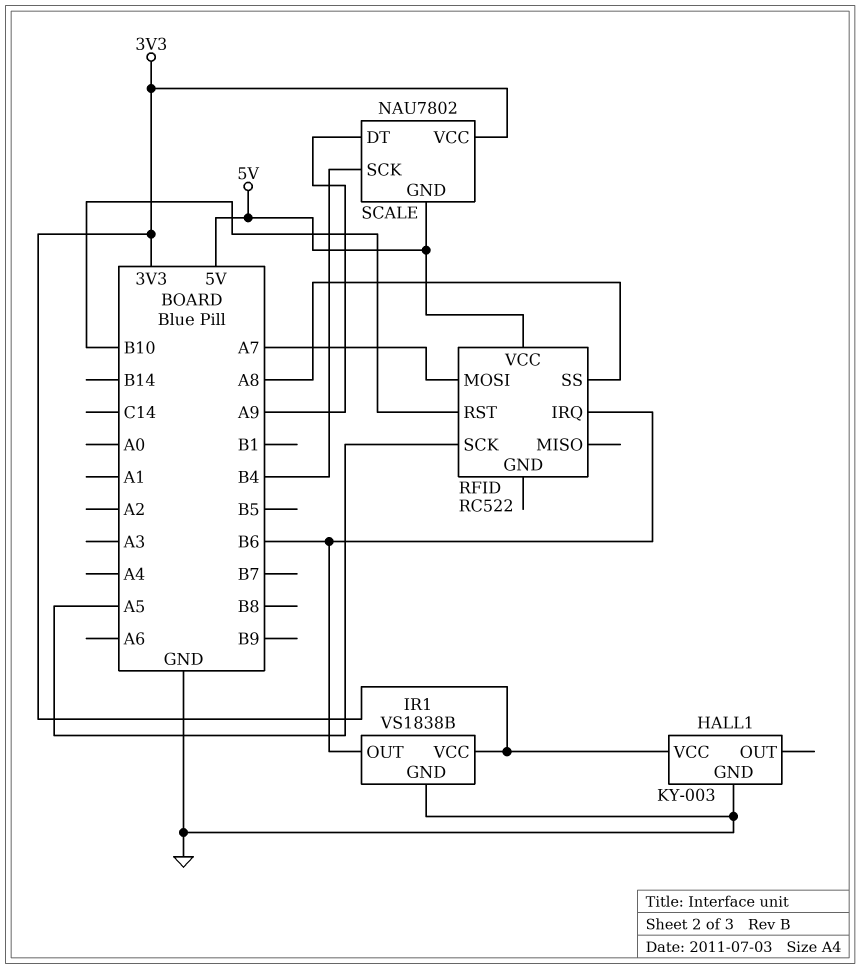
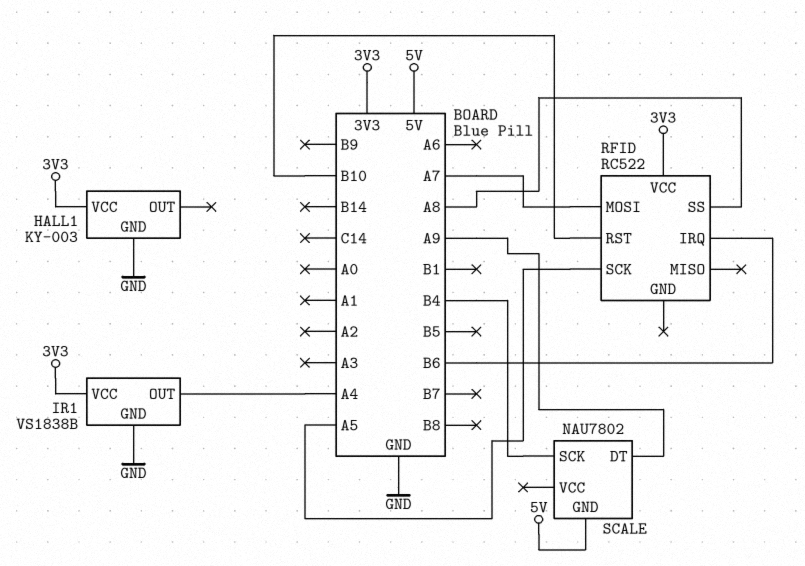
IR1 pin OUT: B6 -> A4
RFID pin VCC: 5V -> 3V3
SCALE pin VCC: 3V3 -> none

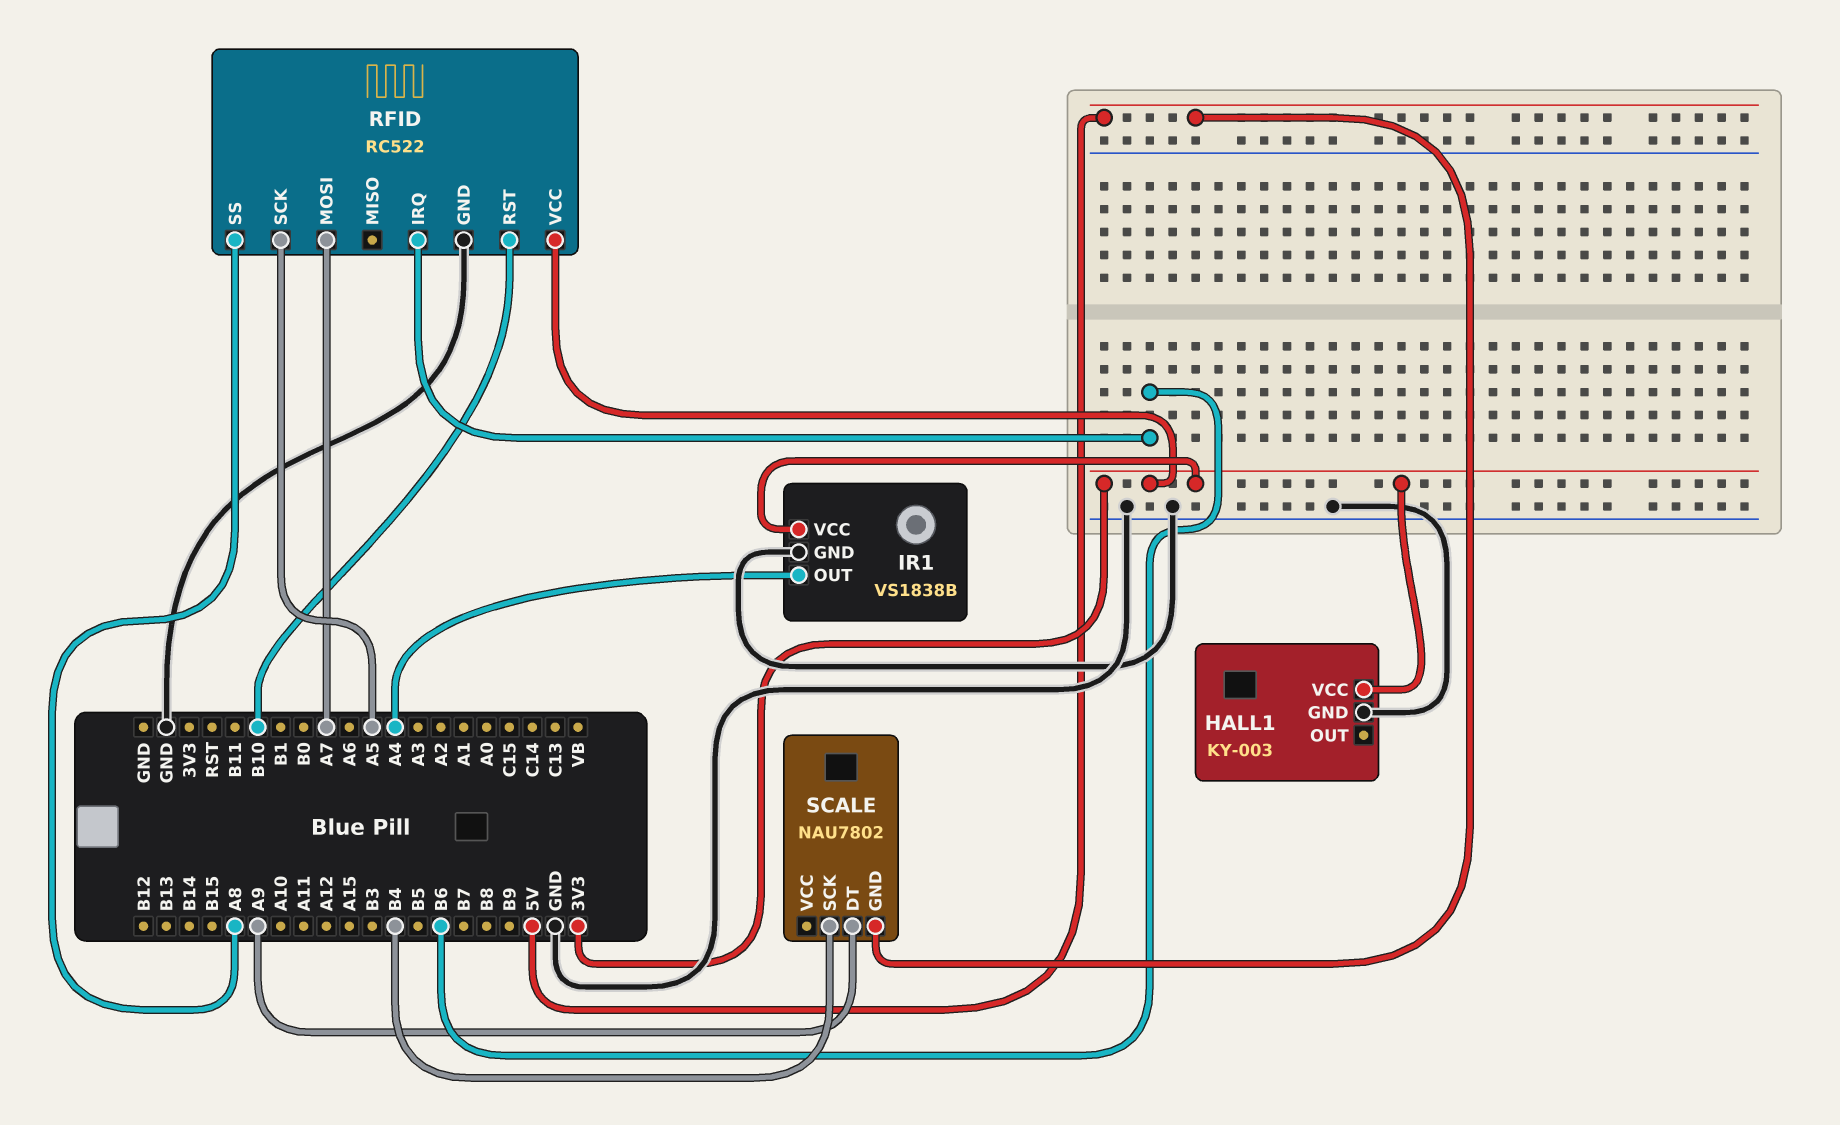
RFID pin GND: none -> GND

